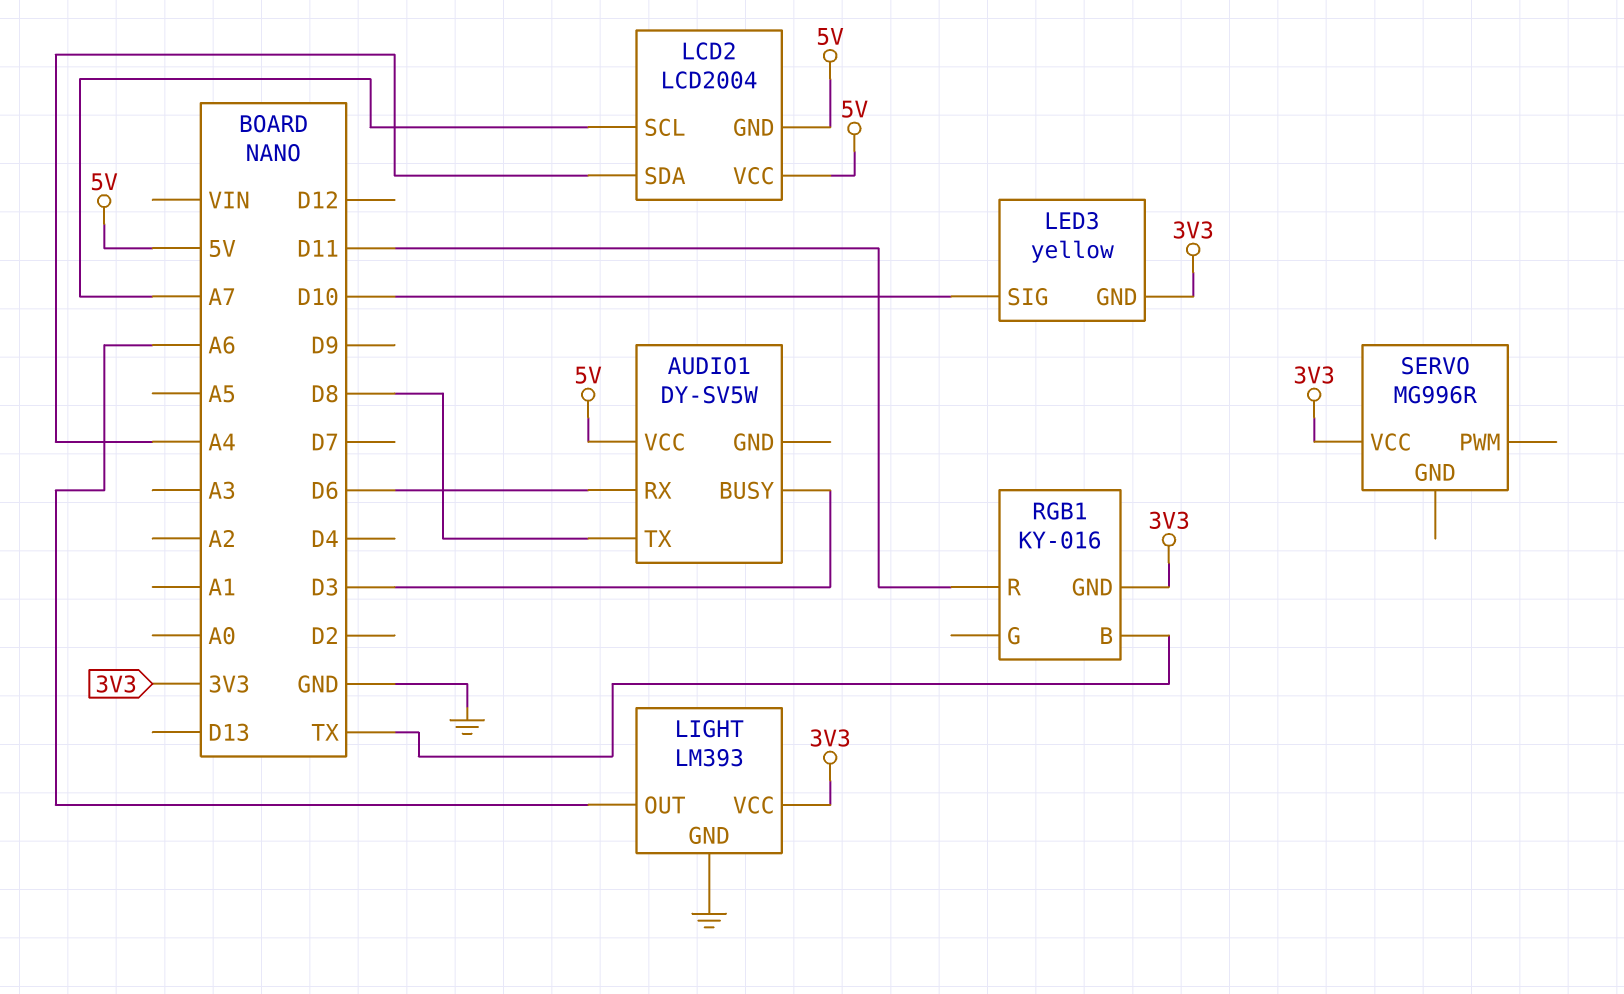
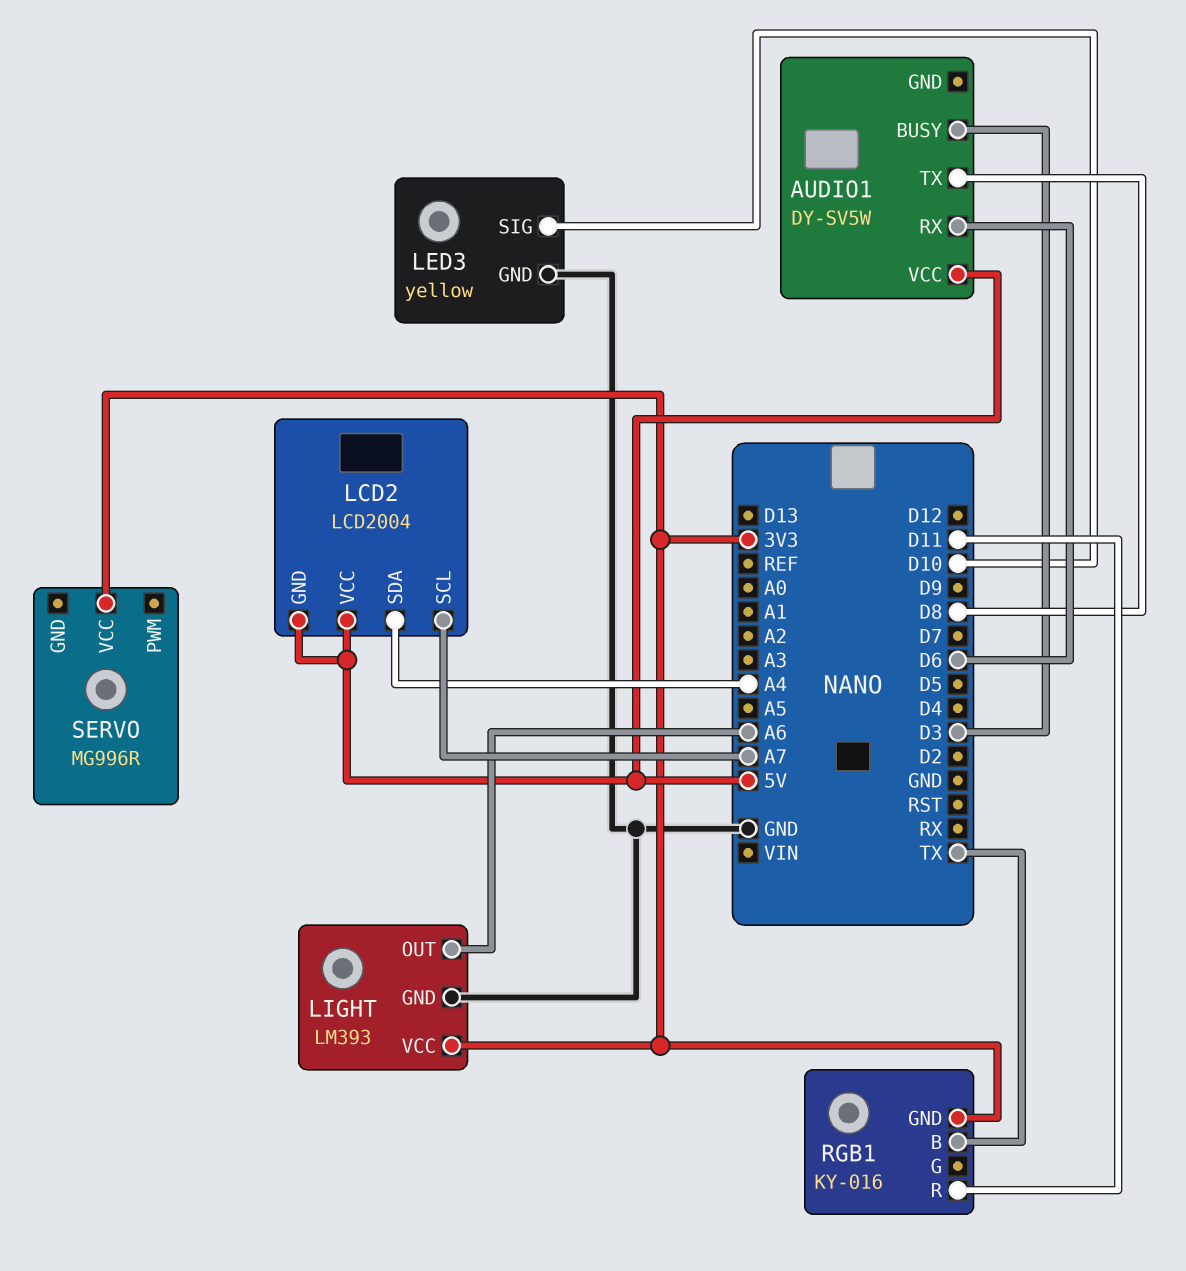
LED3 pin GND: 3V3 -> GND

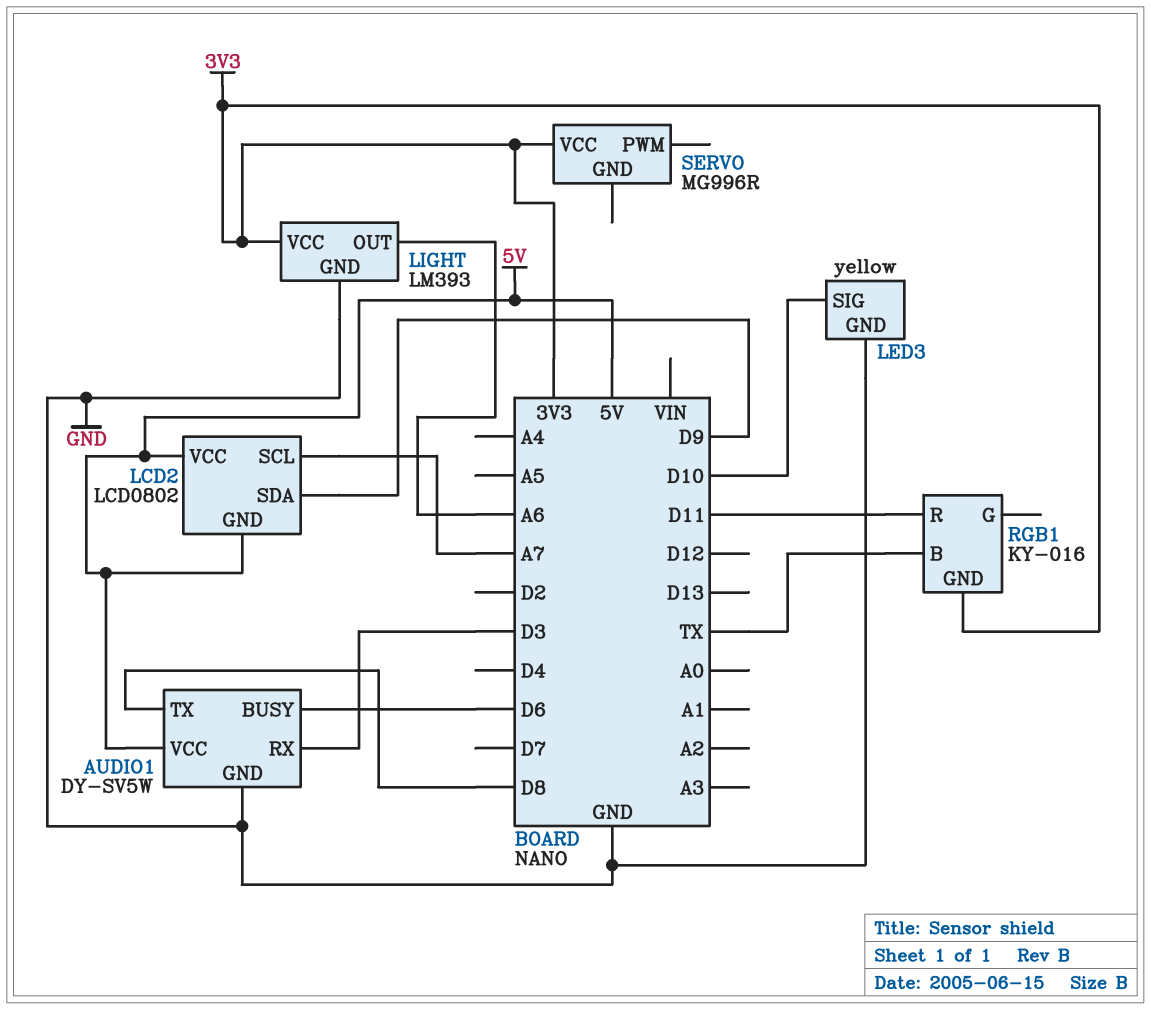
AUDIO1 pin BUSY: D3 -> D6
AUDIO1 pin GND: none -> GND
AUDIO1 pin RX: D6 -> D3
LCD2: LCD2004 -> LCD0802
LCD2 pin SDA: A4 -> D9

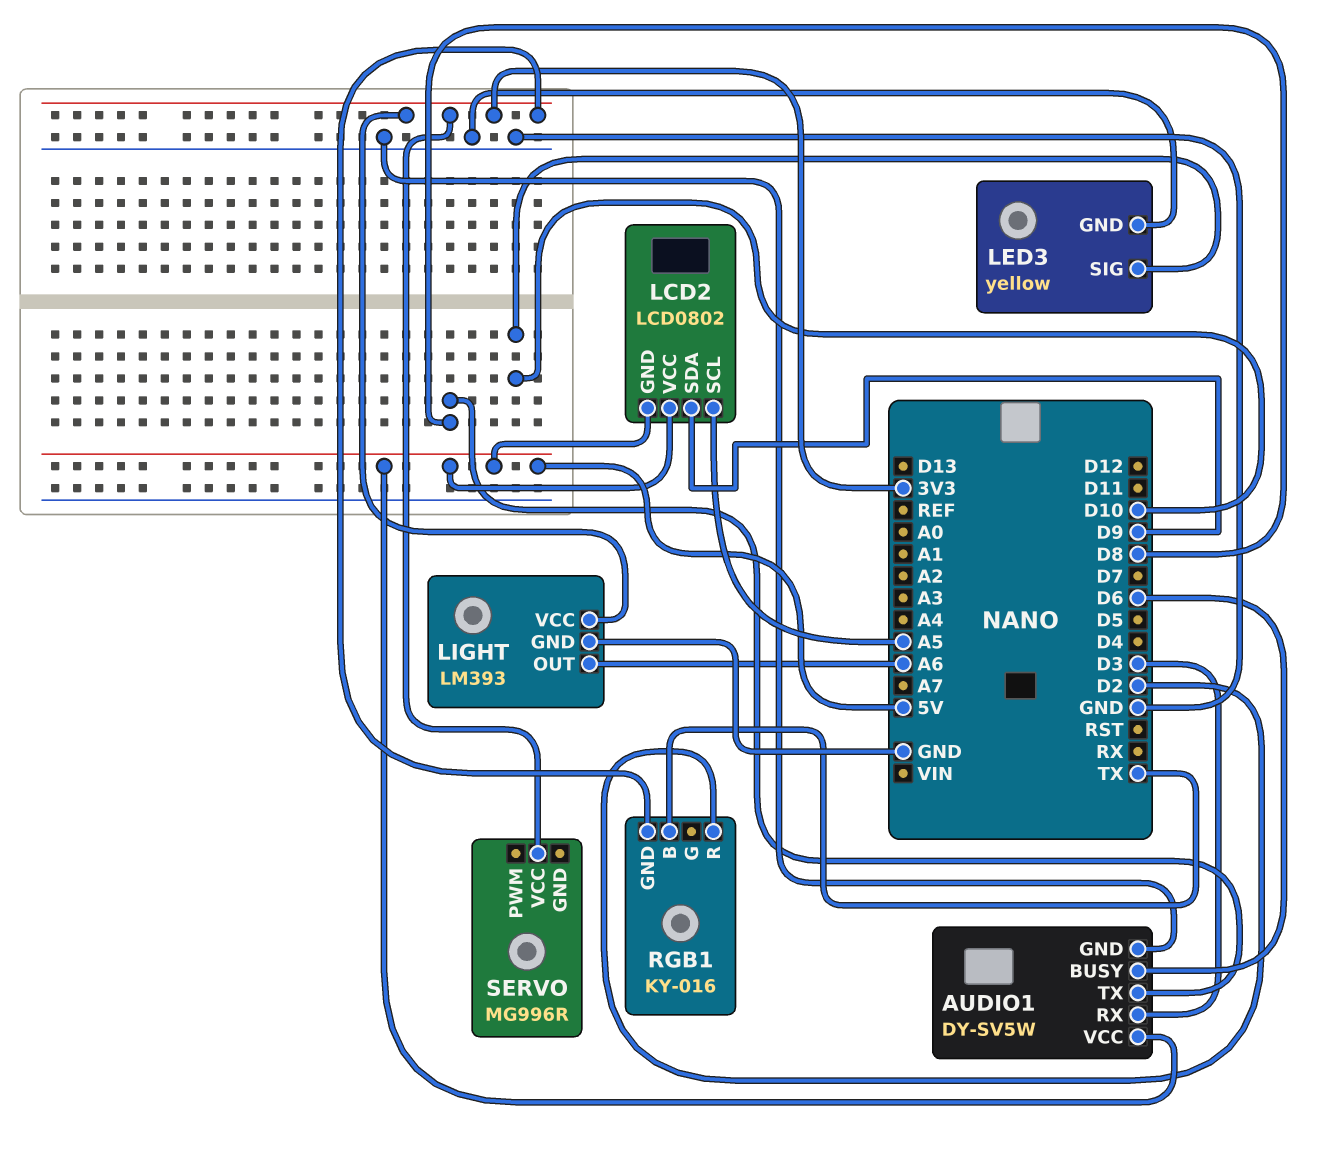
LCD2 pin SCL: A7 -> A5
RGB1 pin R: D11 -> D2

